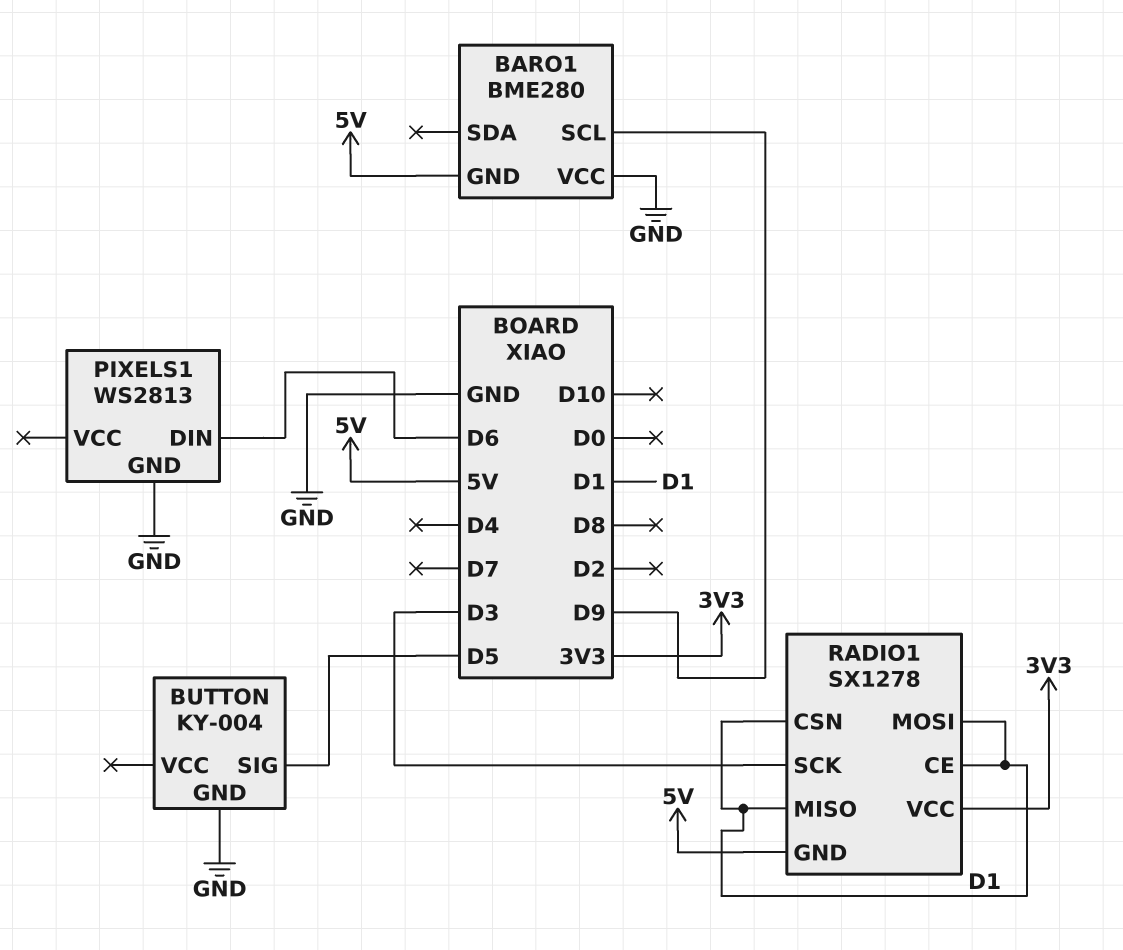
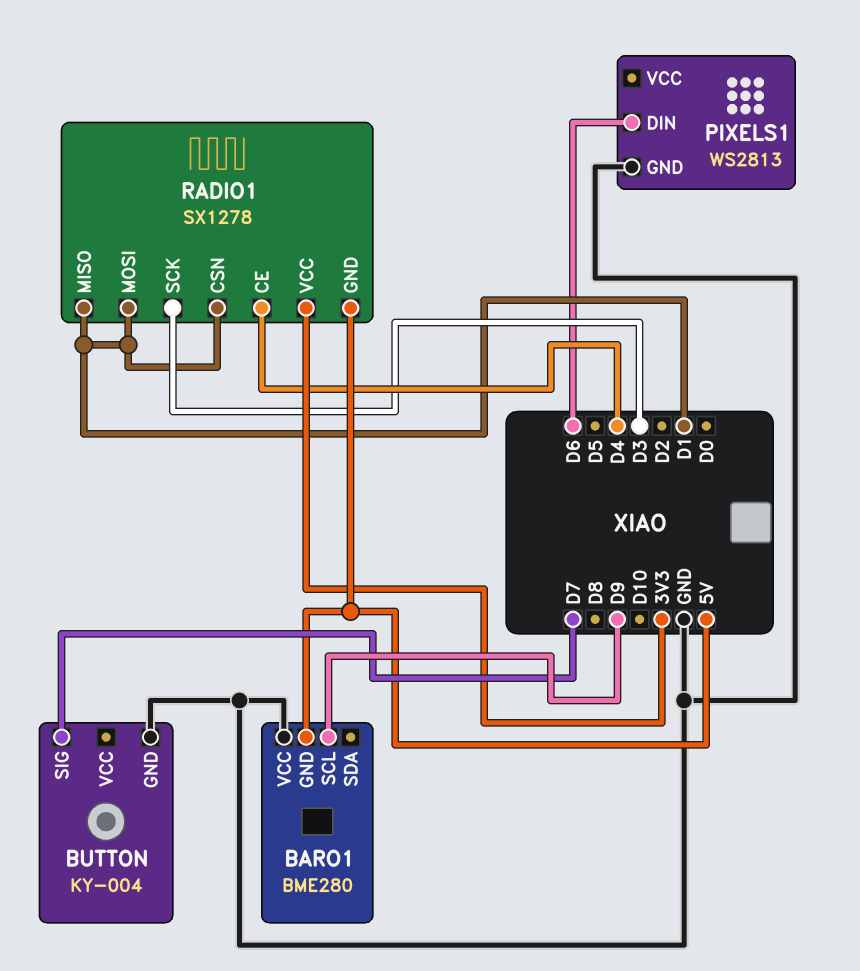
BUTTON pin SIG: D5 -> D7
RADIO1 pin CE: D1 -> D4

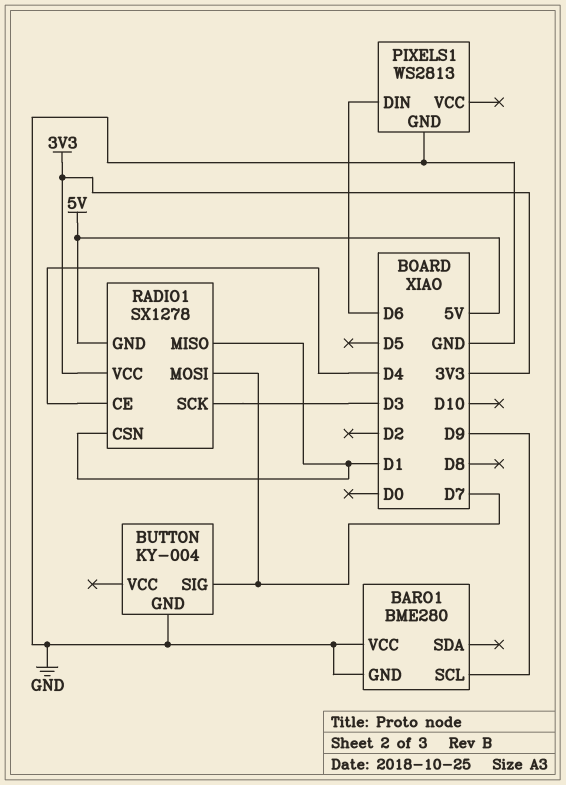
BARO1 pin GND: 5V -> GND
RADIO1 pin MOSI: D1 -> D7

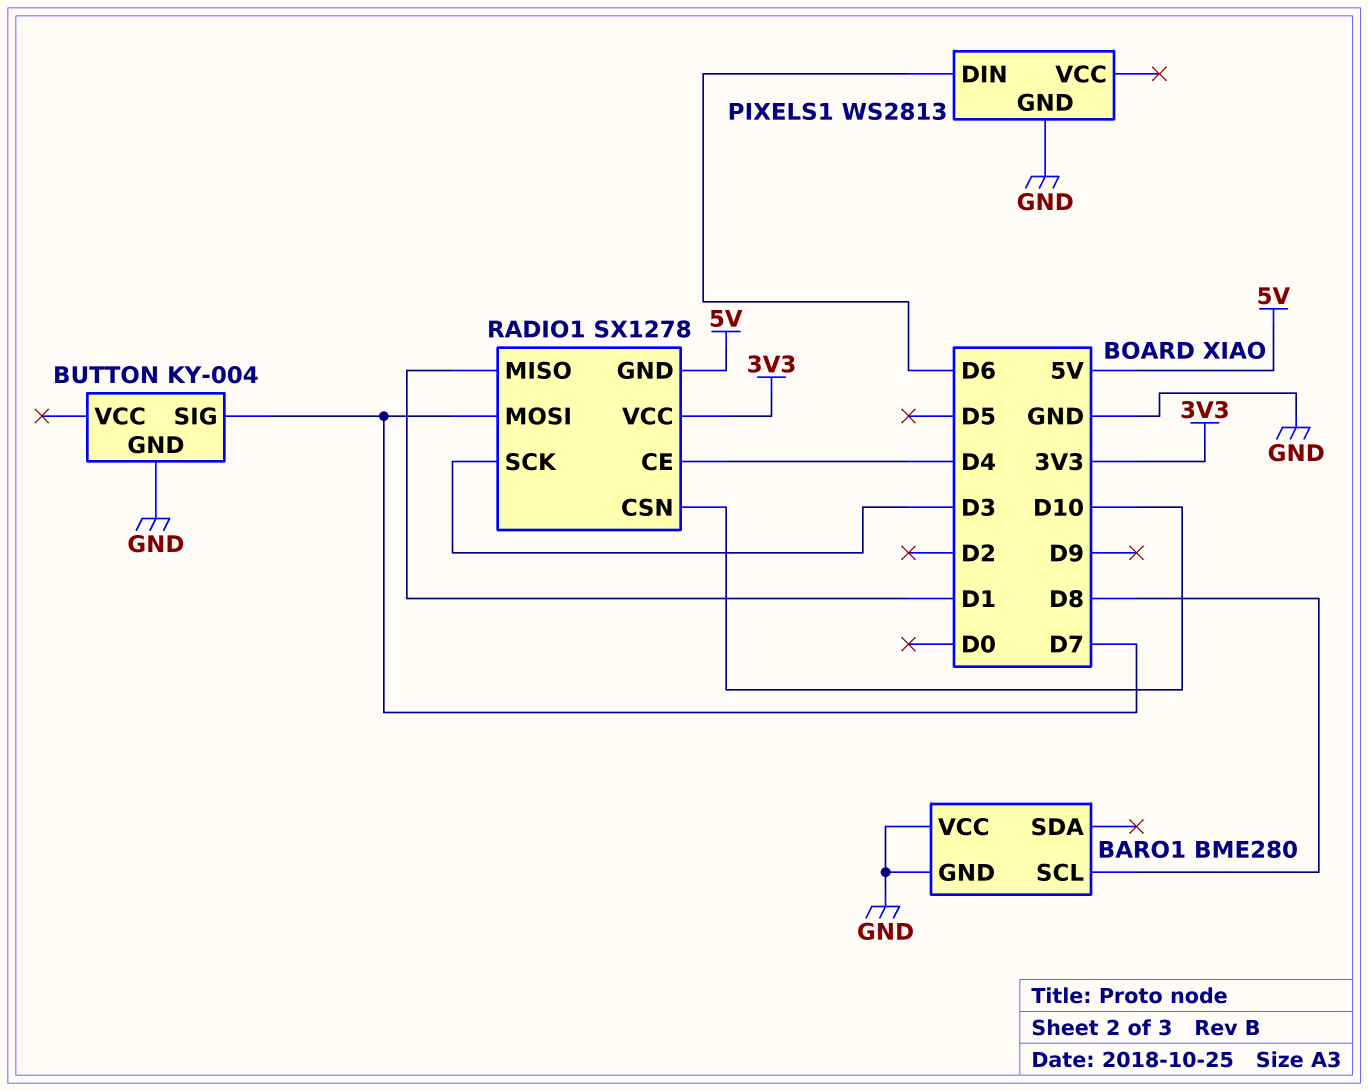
BARO1 pin SCL: D9 -> D8
RADIO1 pin CSN: D1 -> D10

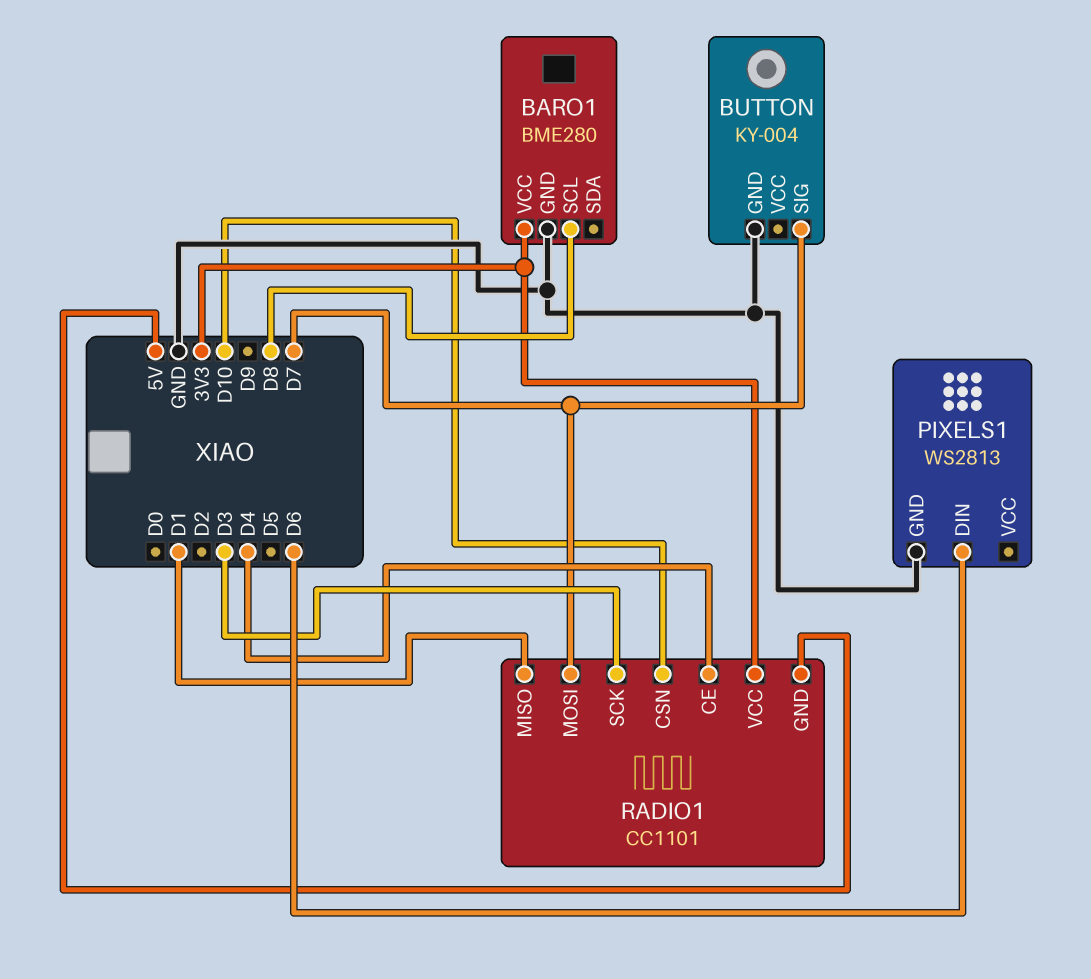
BARO1 pin VCC: GND -> 3V3
RADIO1: SX1278 -> CC1101

